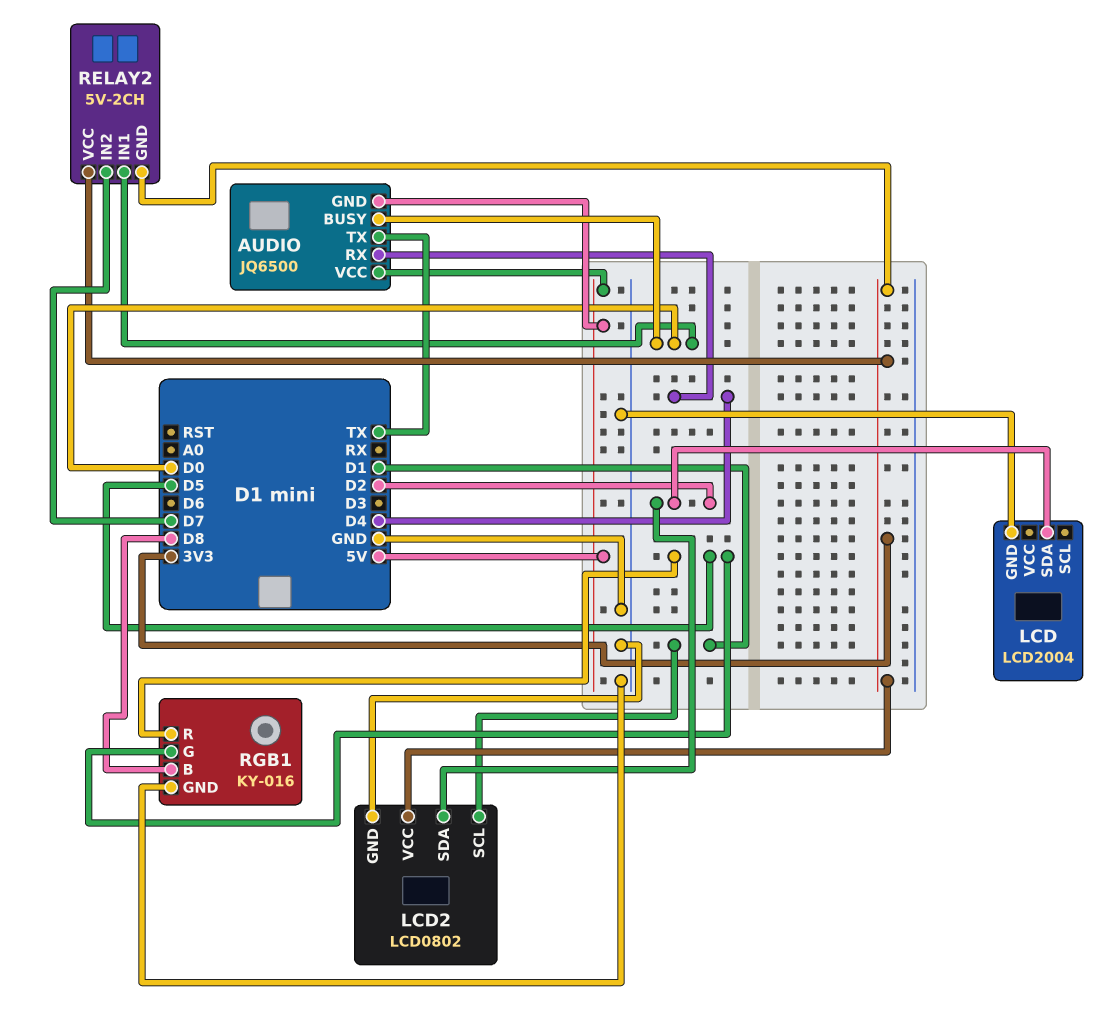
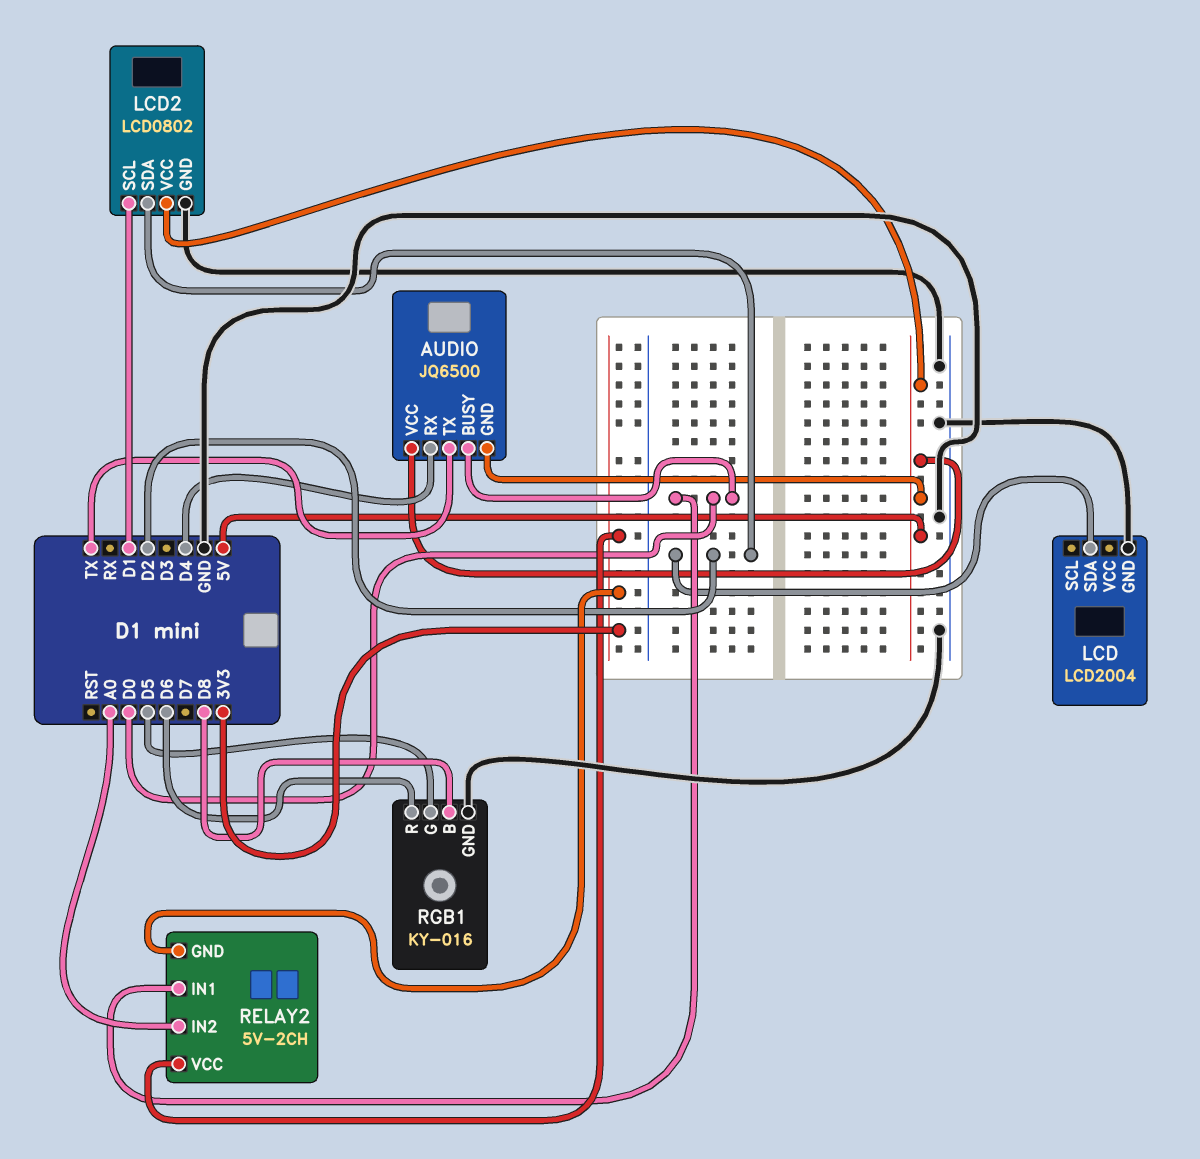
LCD2 pin VCC: 3V3 -> 5V
RELAY2 pin IN2: D7 -> A0
RGB1 pin R: D5 -> D6

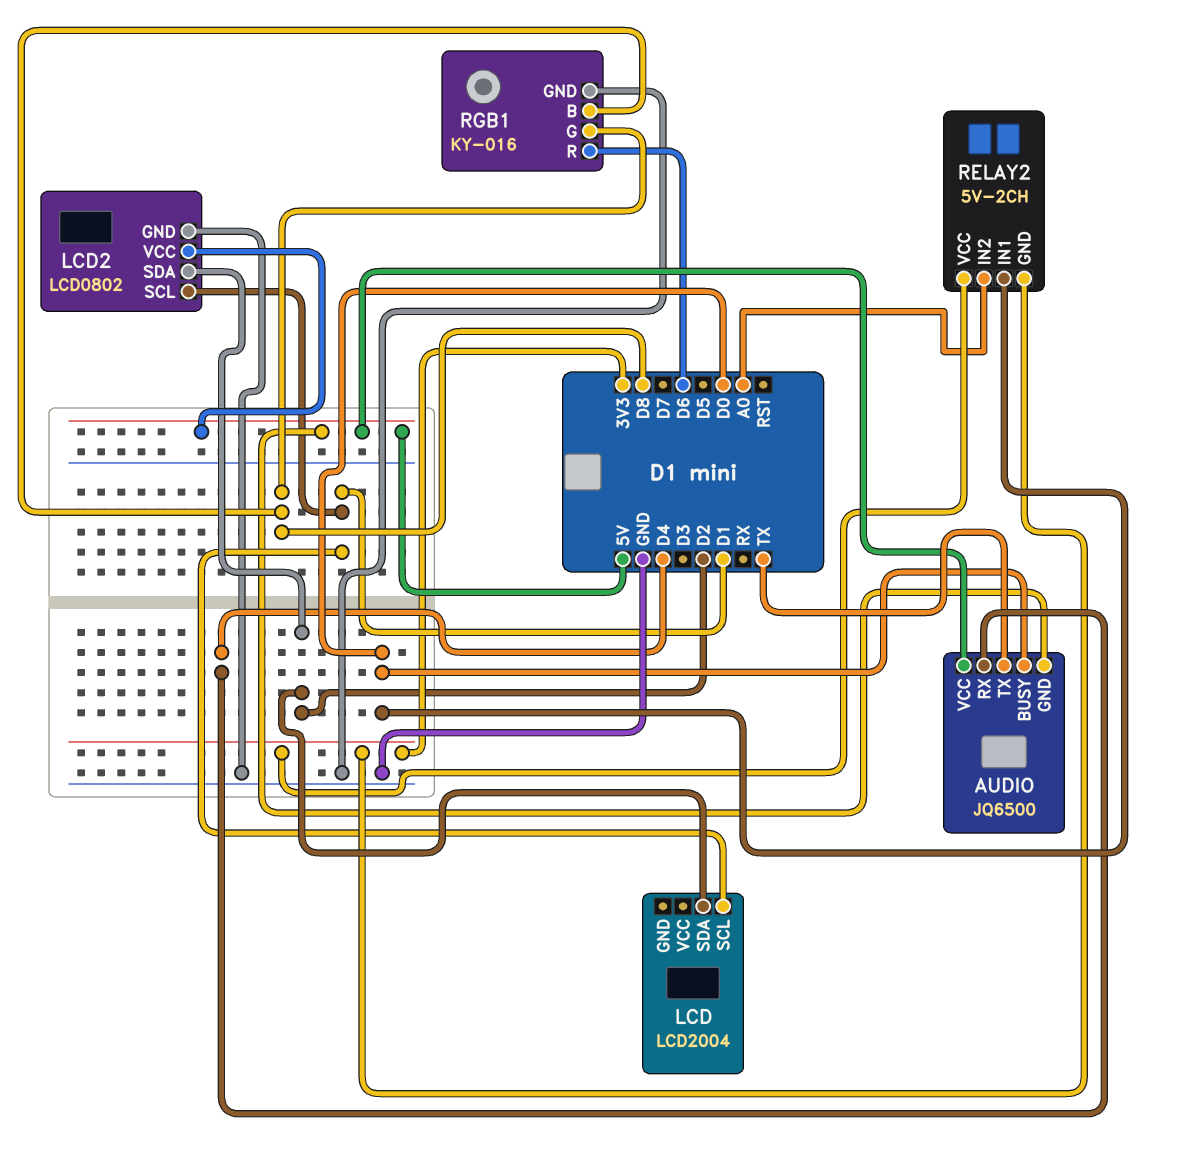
LCD pin GND: GND -> none
LCD pin SCL: none -> D1
RGB1 pin G: D5 -> D8

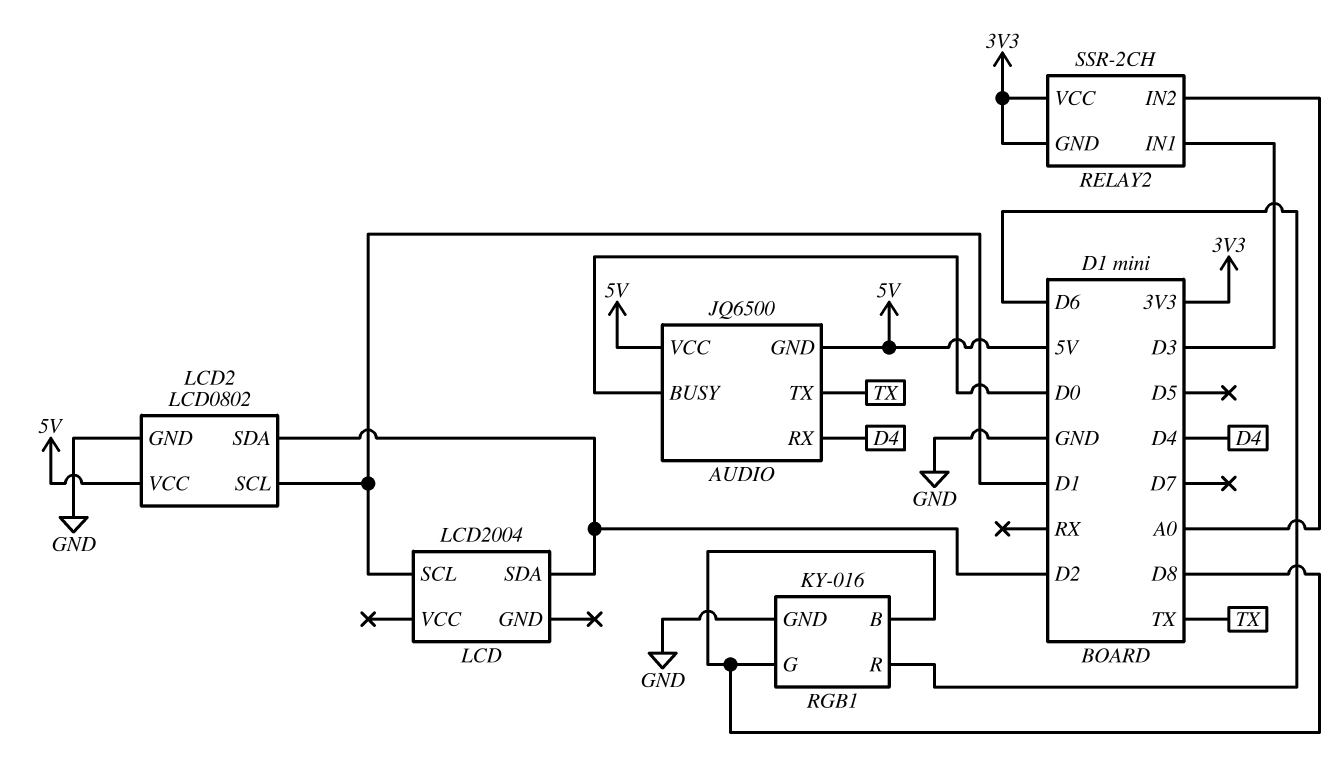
RELAY2: 5V-2CH -> SSR-2CH
RELAY2 pin IN1: D0 -> D3

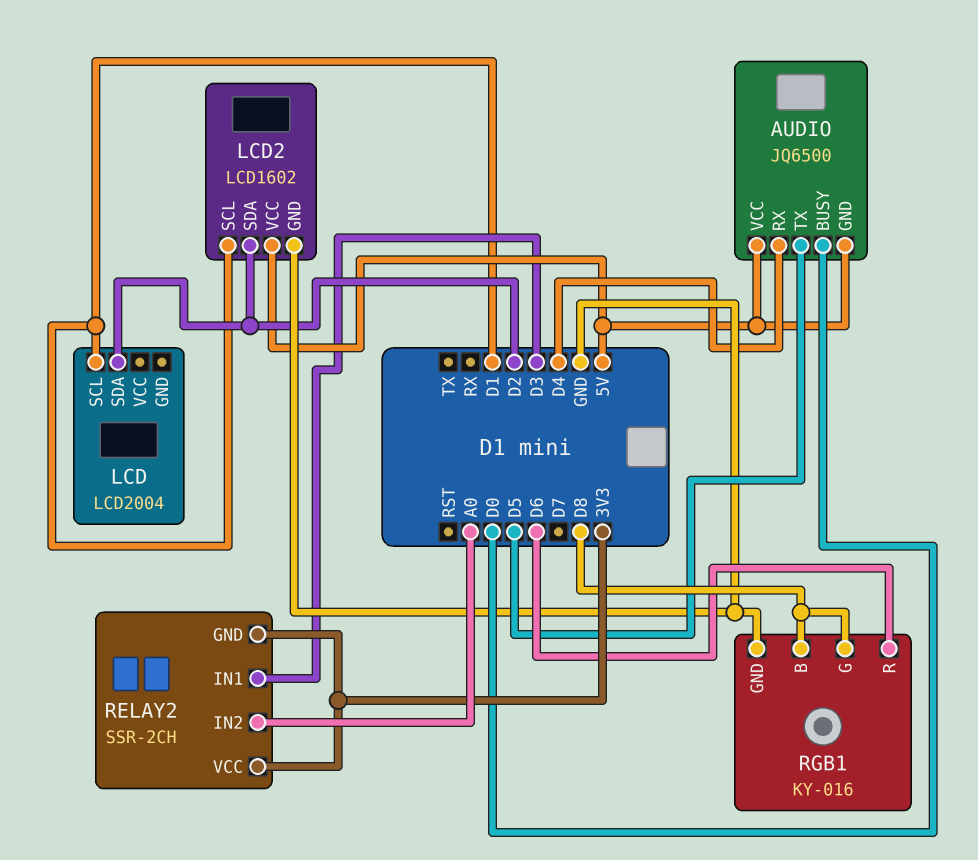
AUDIO pin TX: TX -> D5
LCD2: LCD0802 -> LCD1602

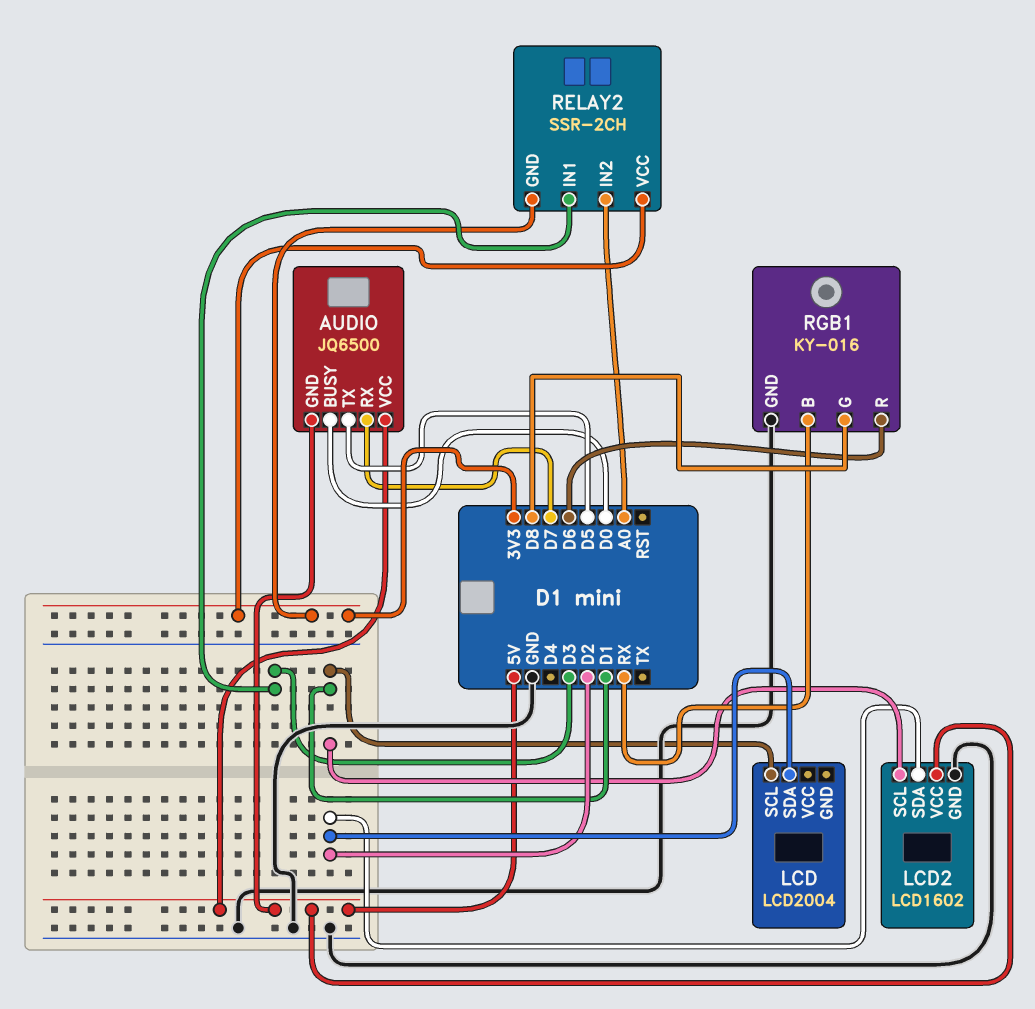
AUDIO pin RX: D4 -> D7
RGB1 pin B: D8 -> RX

